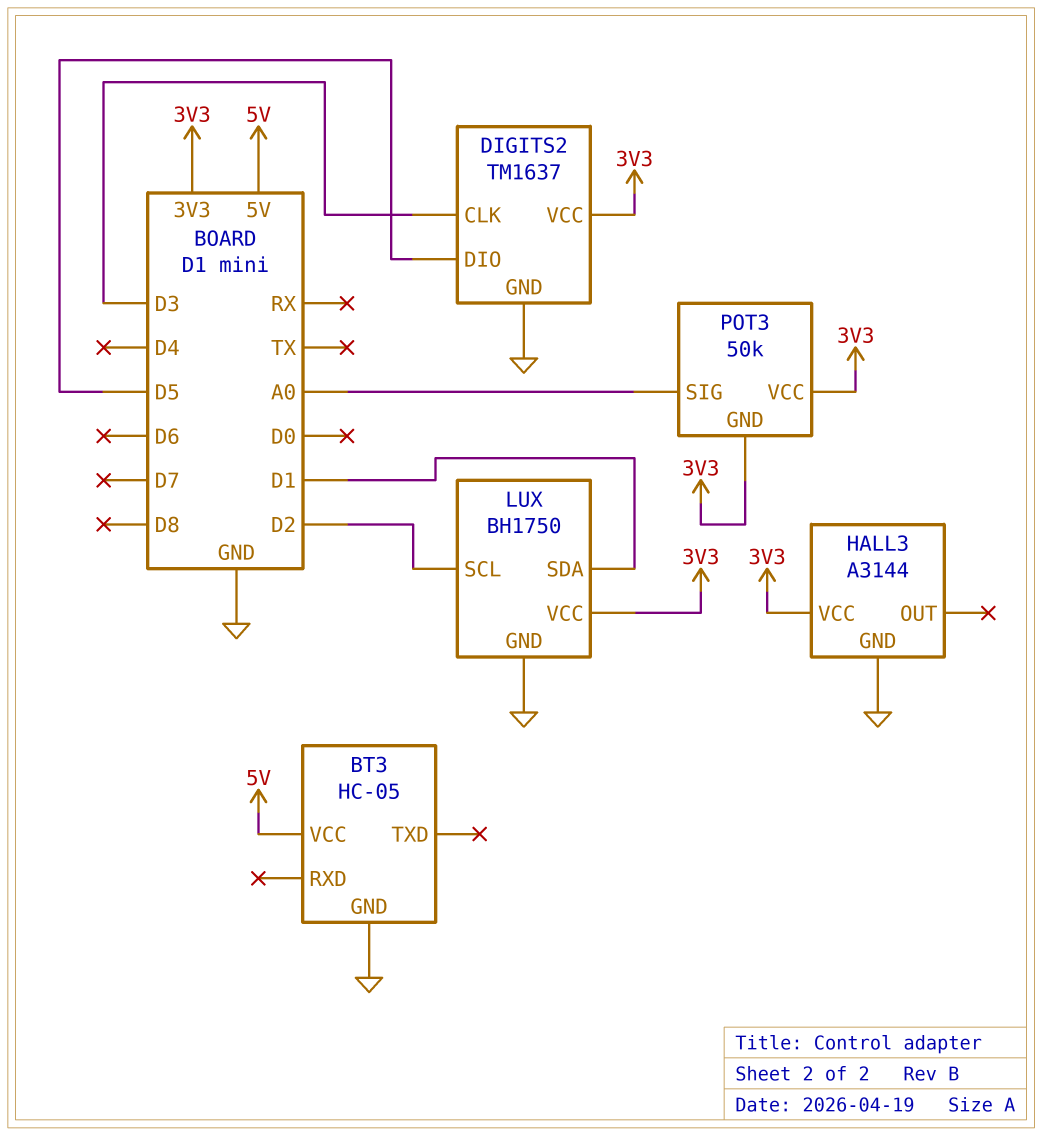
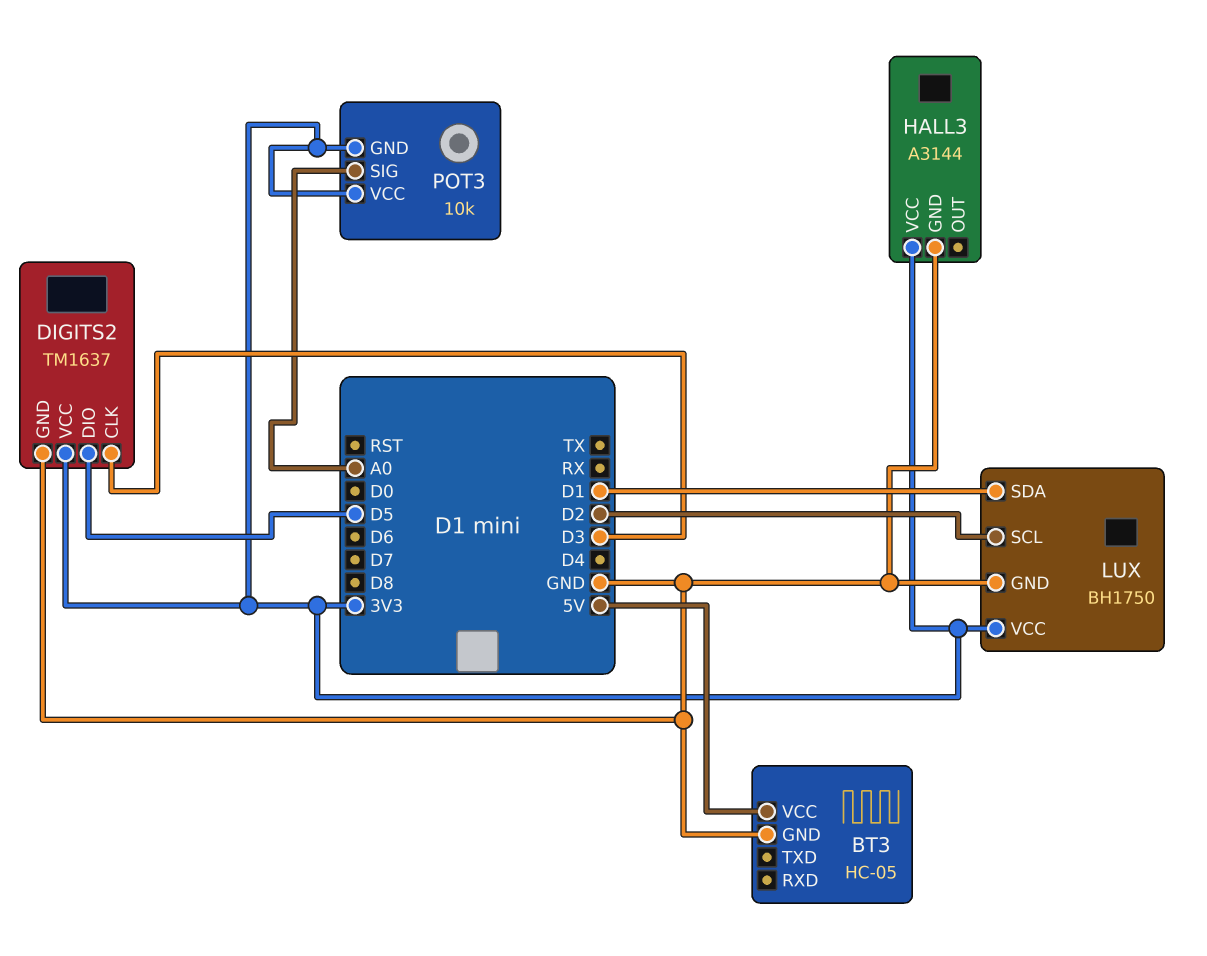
POT3: 50k -> 10k

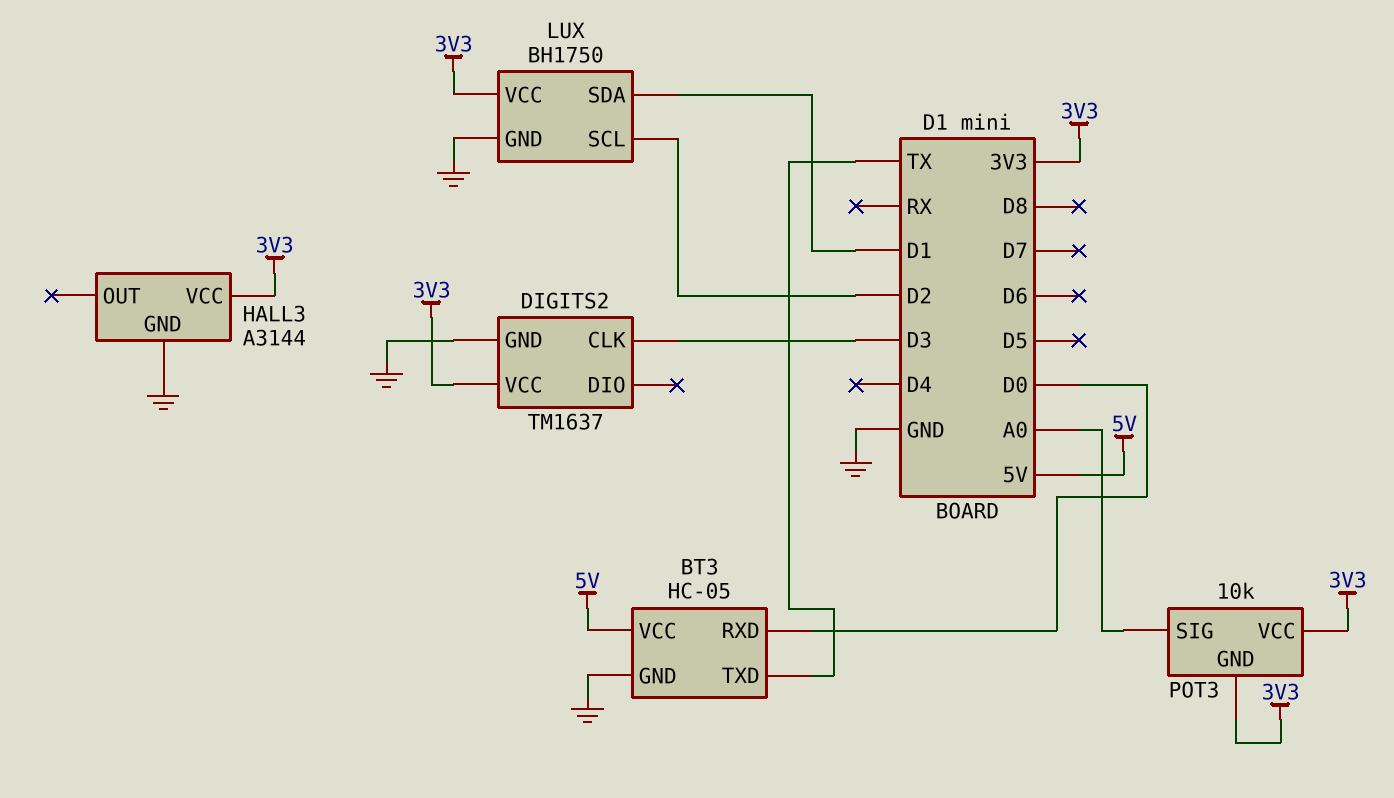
BT3 pin RXD: none -> D0
BT3 pin TXD: none -> TX
DIGITS2 pin DIO: D5 -> none

